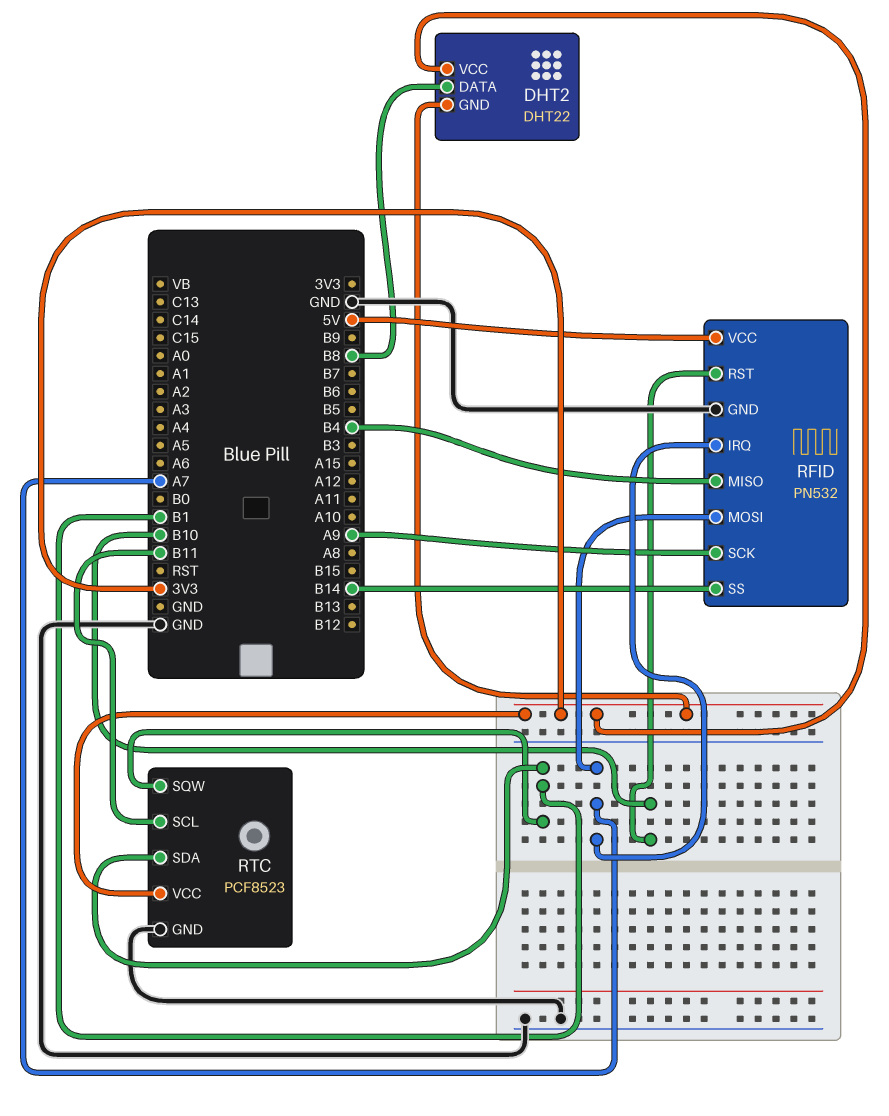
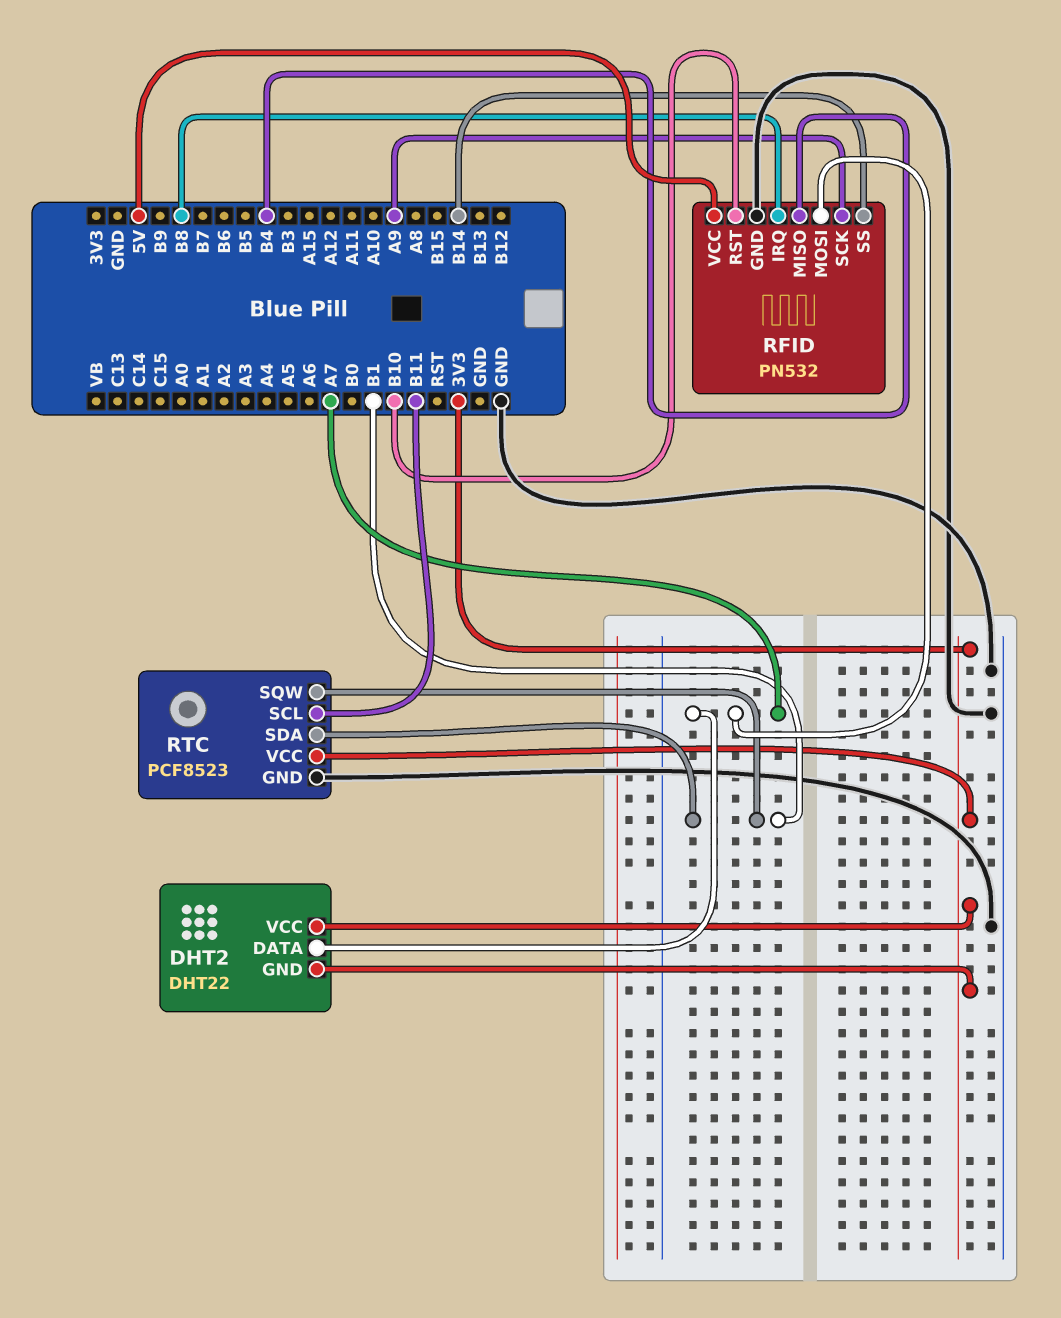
DHT2 pin DATA: B8 -> A7
RFID pin IRQ: A7 -> B8

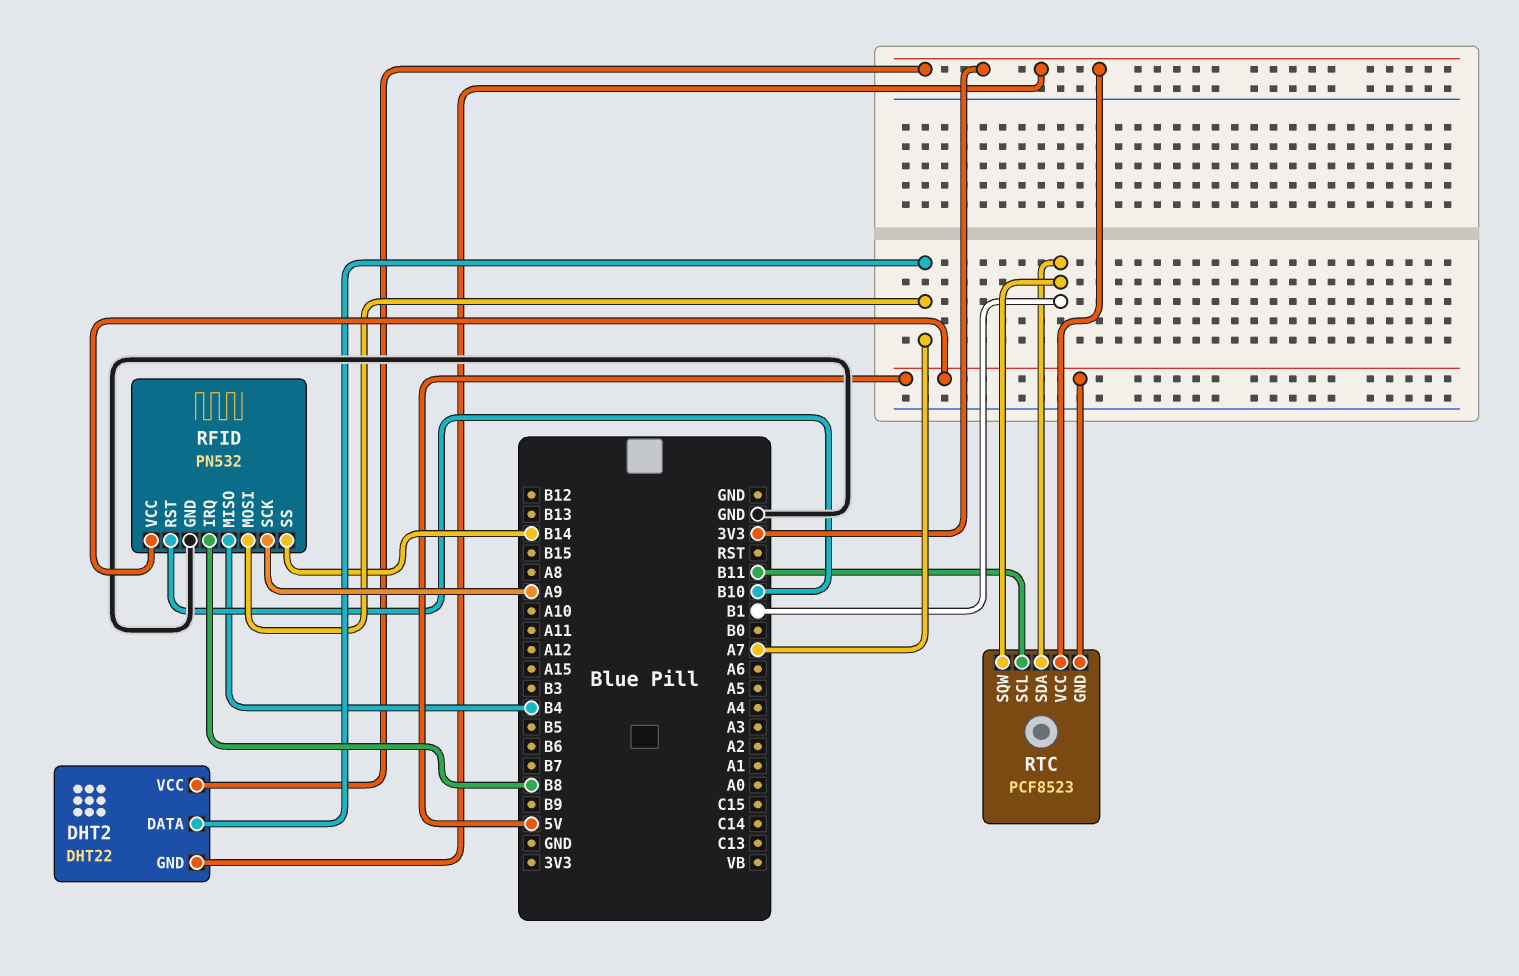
RTC pin GND: GND -> 5V

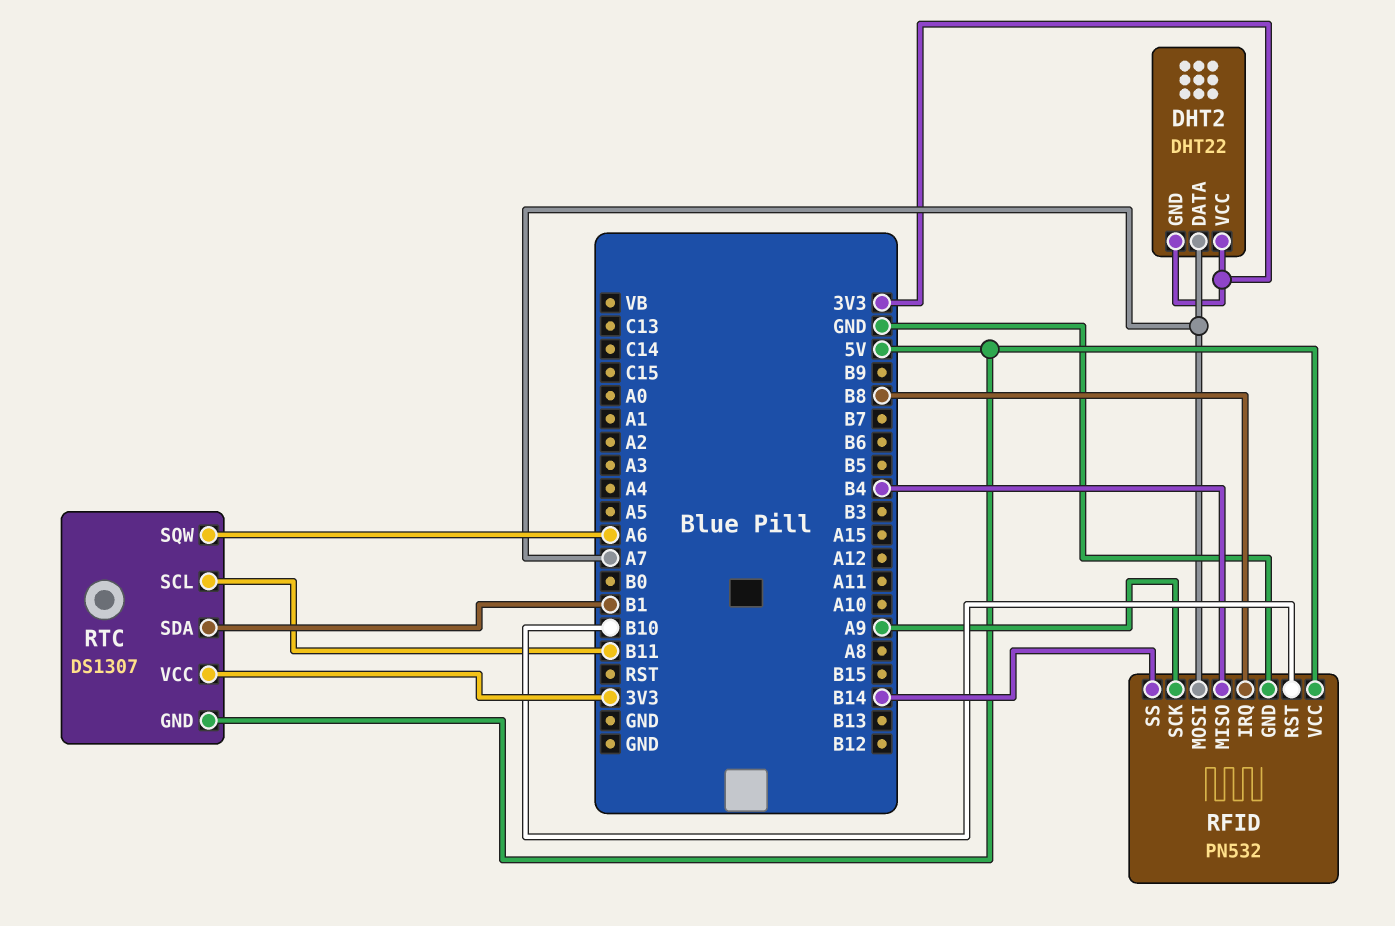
RTC: PCF8523 -> DS1307
RTC pin SQW: B1 -> A6

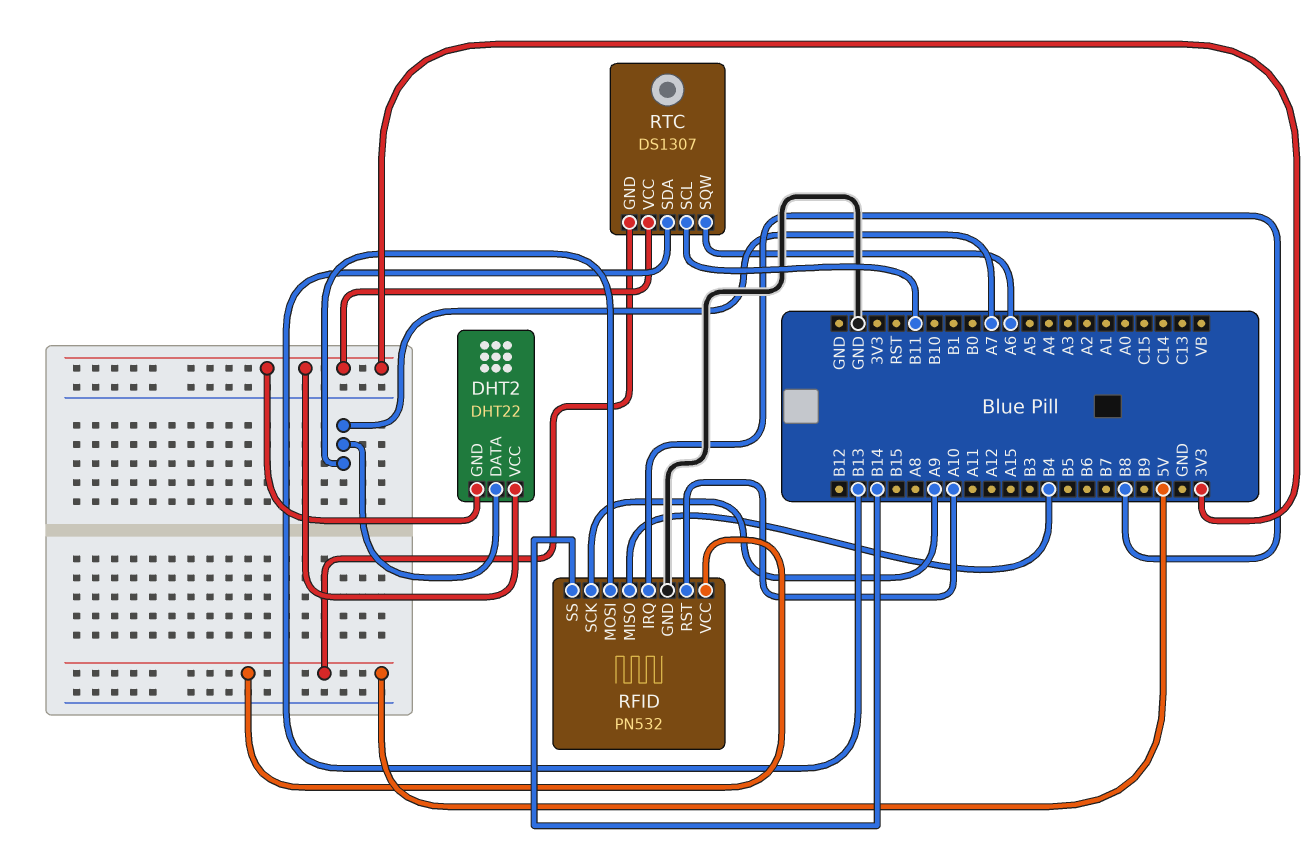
RFID pin RST: B10 -> A10
RTC pin SDA: B1 -> B13

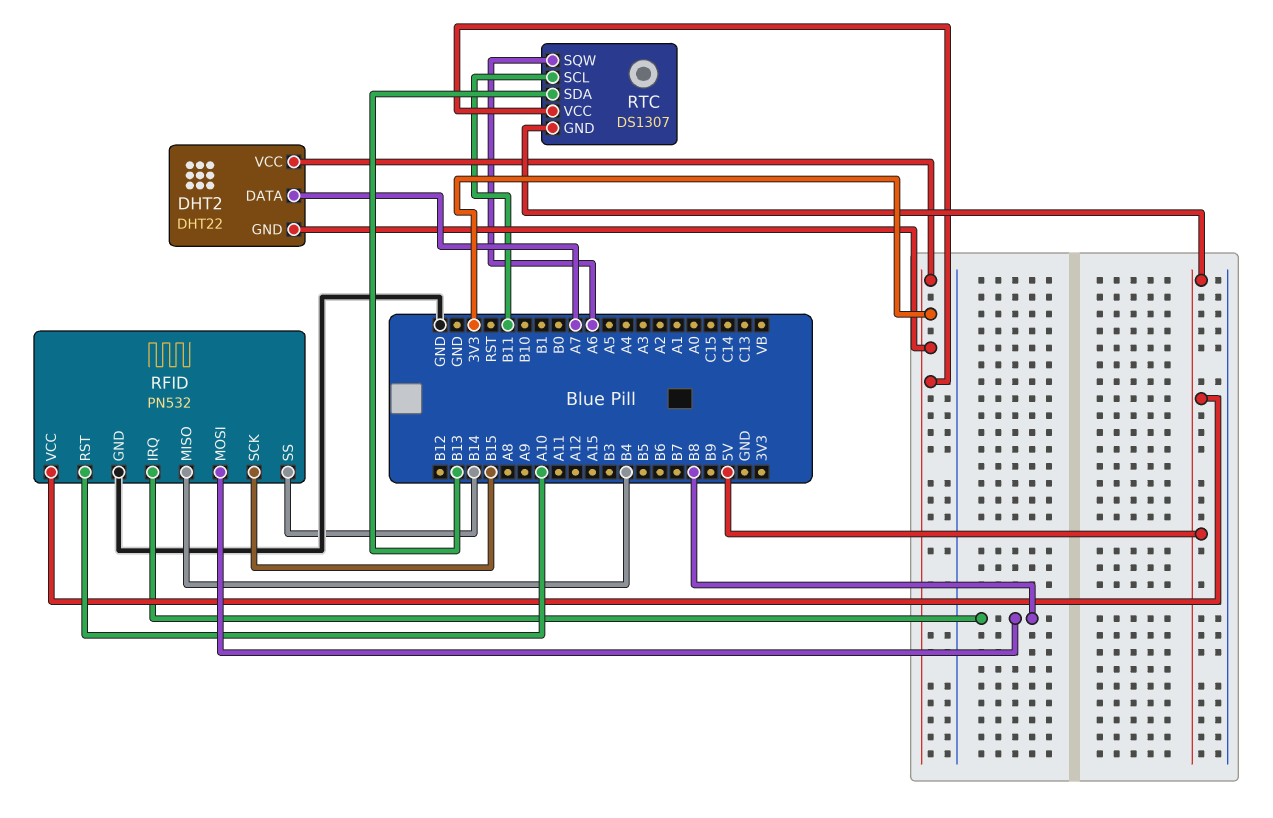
RFID pin MOSI: A7 -> B8
RFID pin SCK: A9 -> B15

